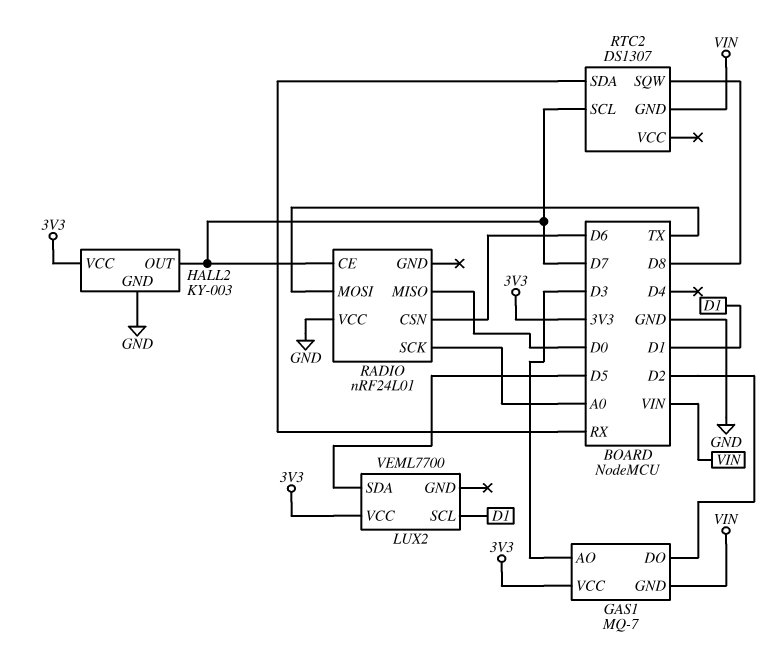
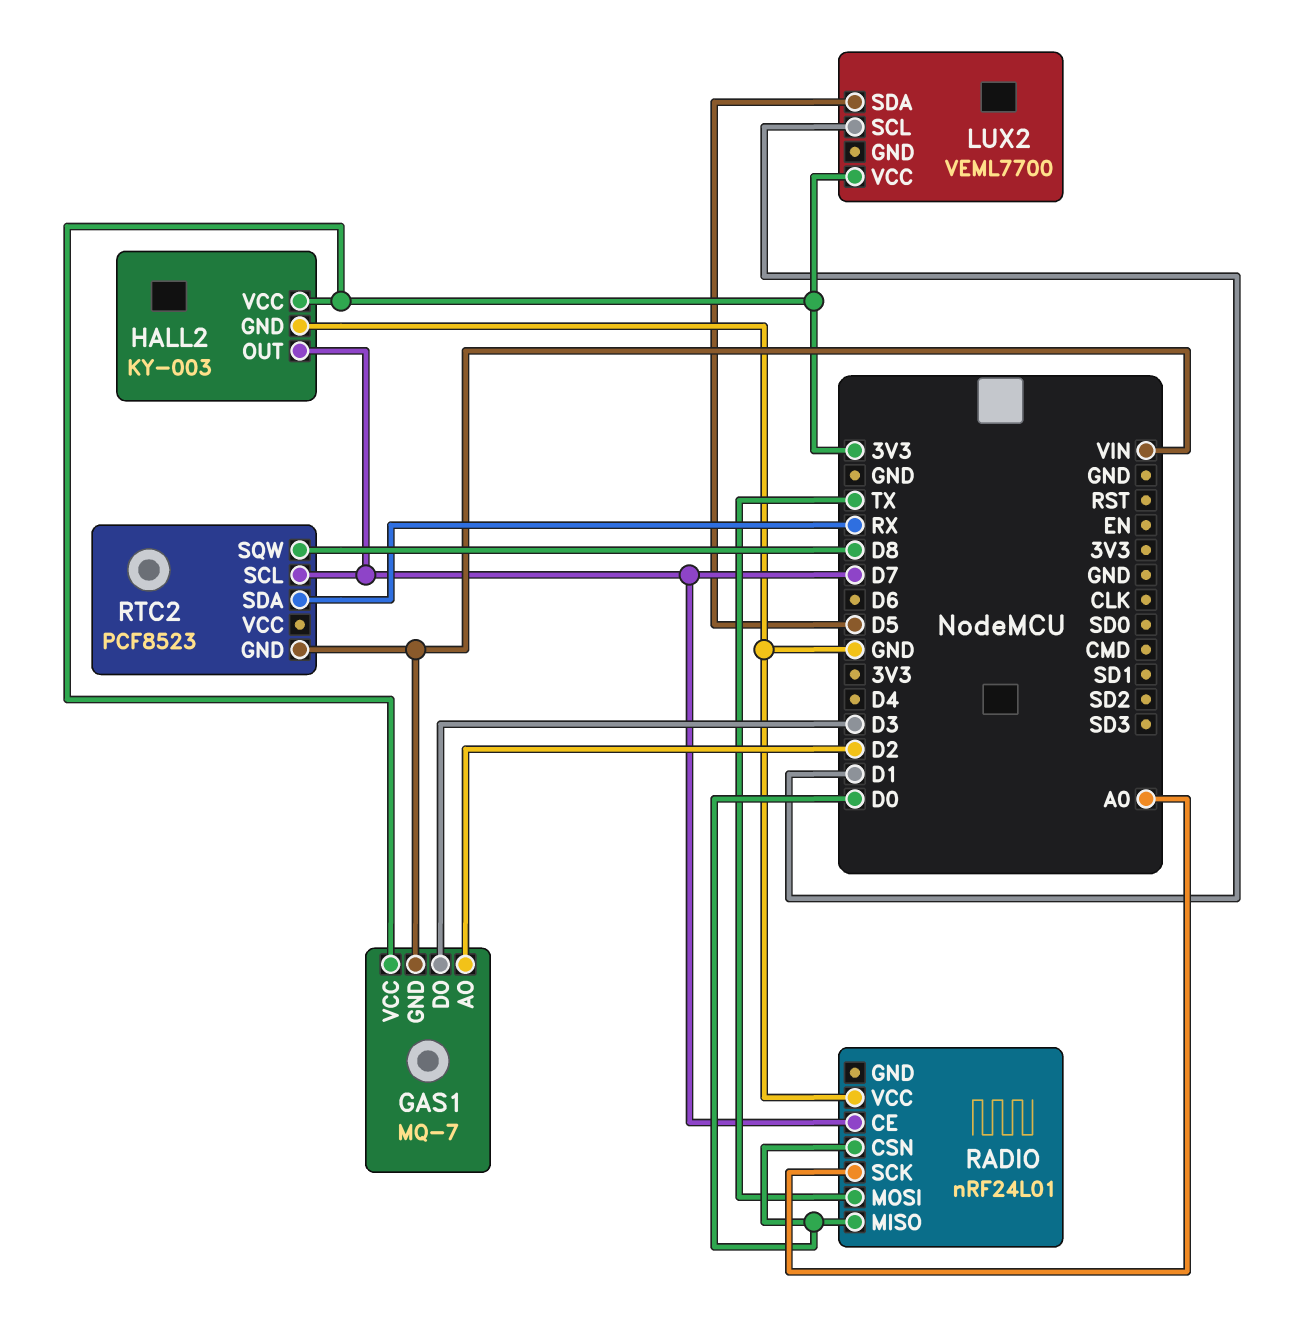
GAS1 pin AO: D3 -> D2
GAS1 pin DO: D2 -> D3
RADIO pin CSN: D6 -> D0
RTC2: DS1307 -> PCF8523

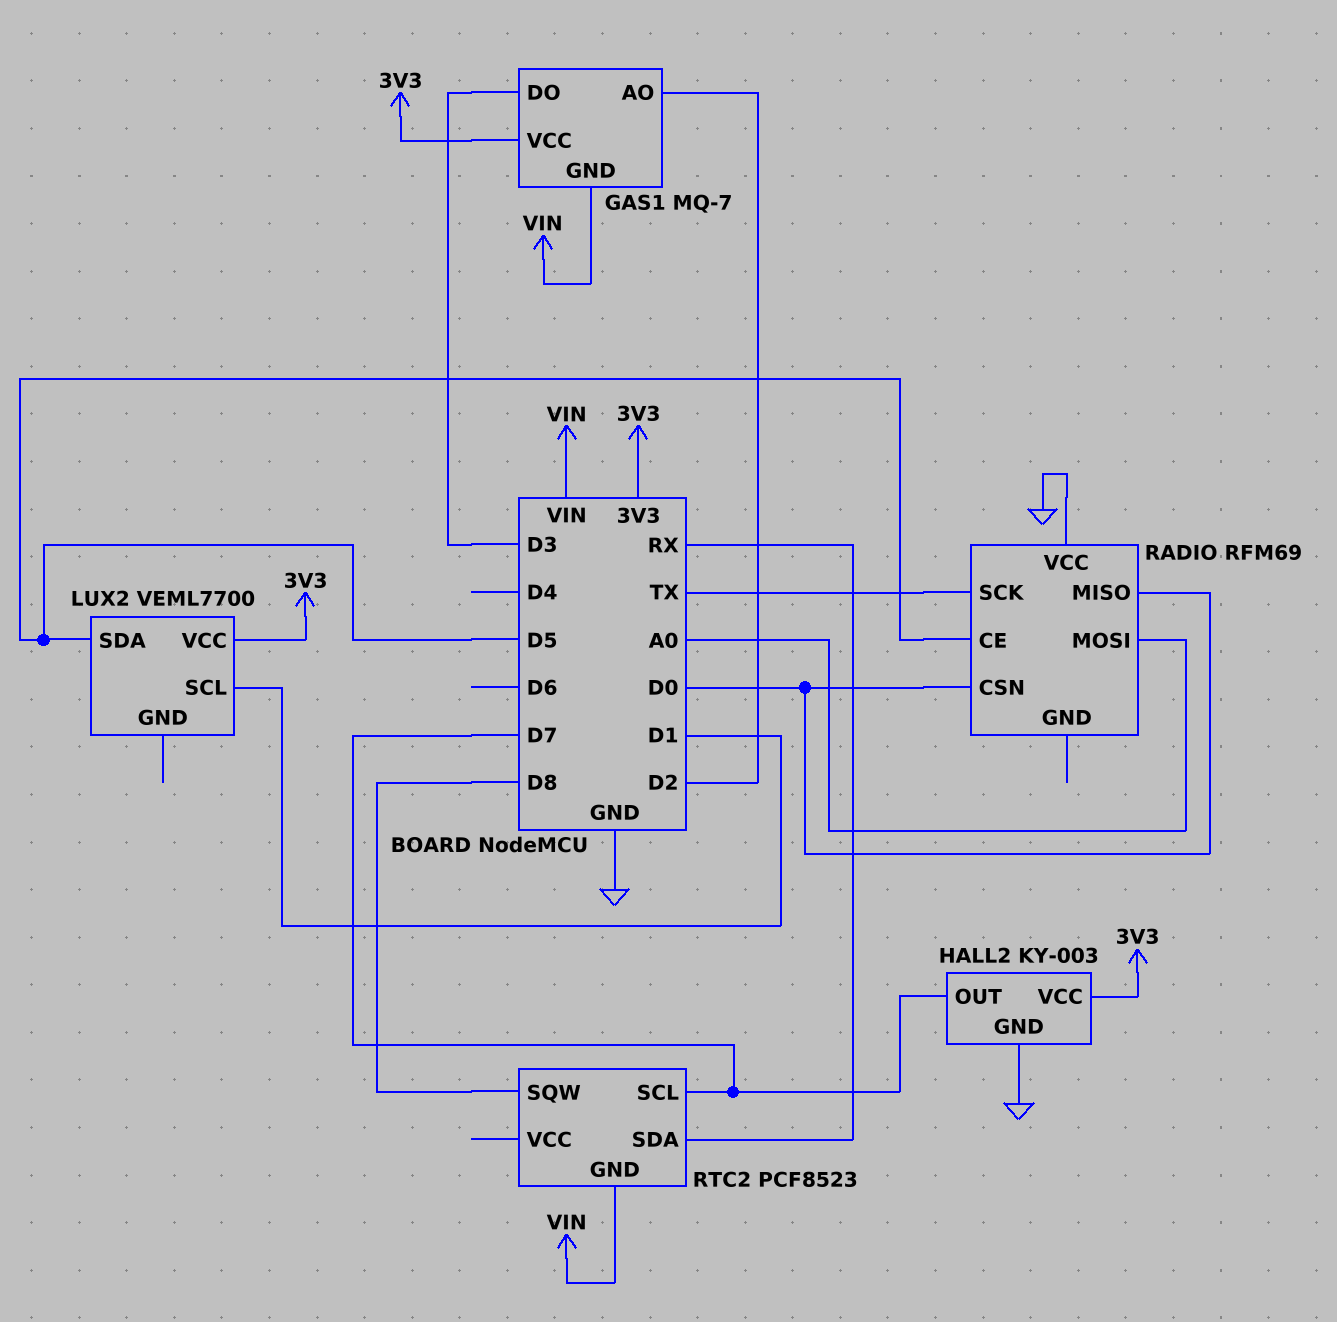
RADIO: nRF24L01 -> RFM69
RADIO pin CE: D7 -> D5
RADIO pin MOSI: TX -> A0
RADIO pin SCK: A0 -> TX

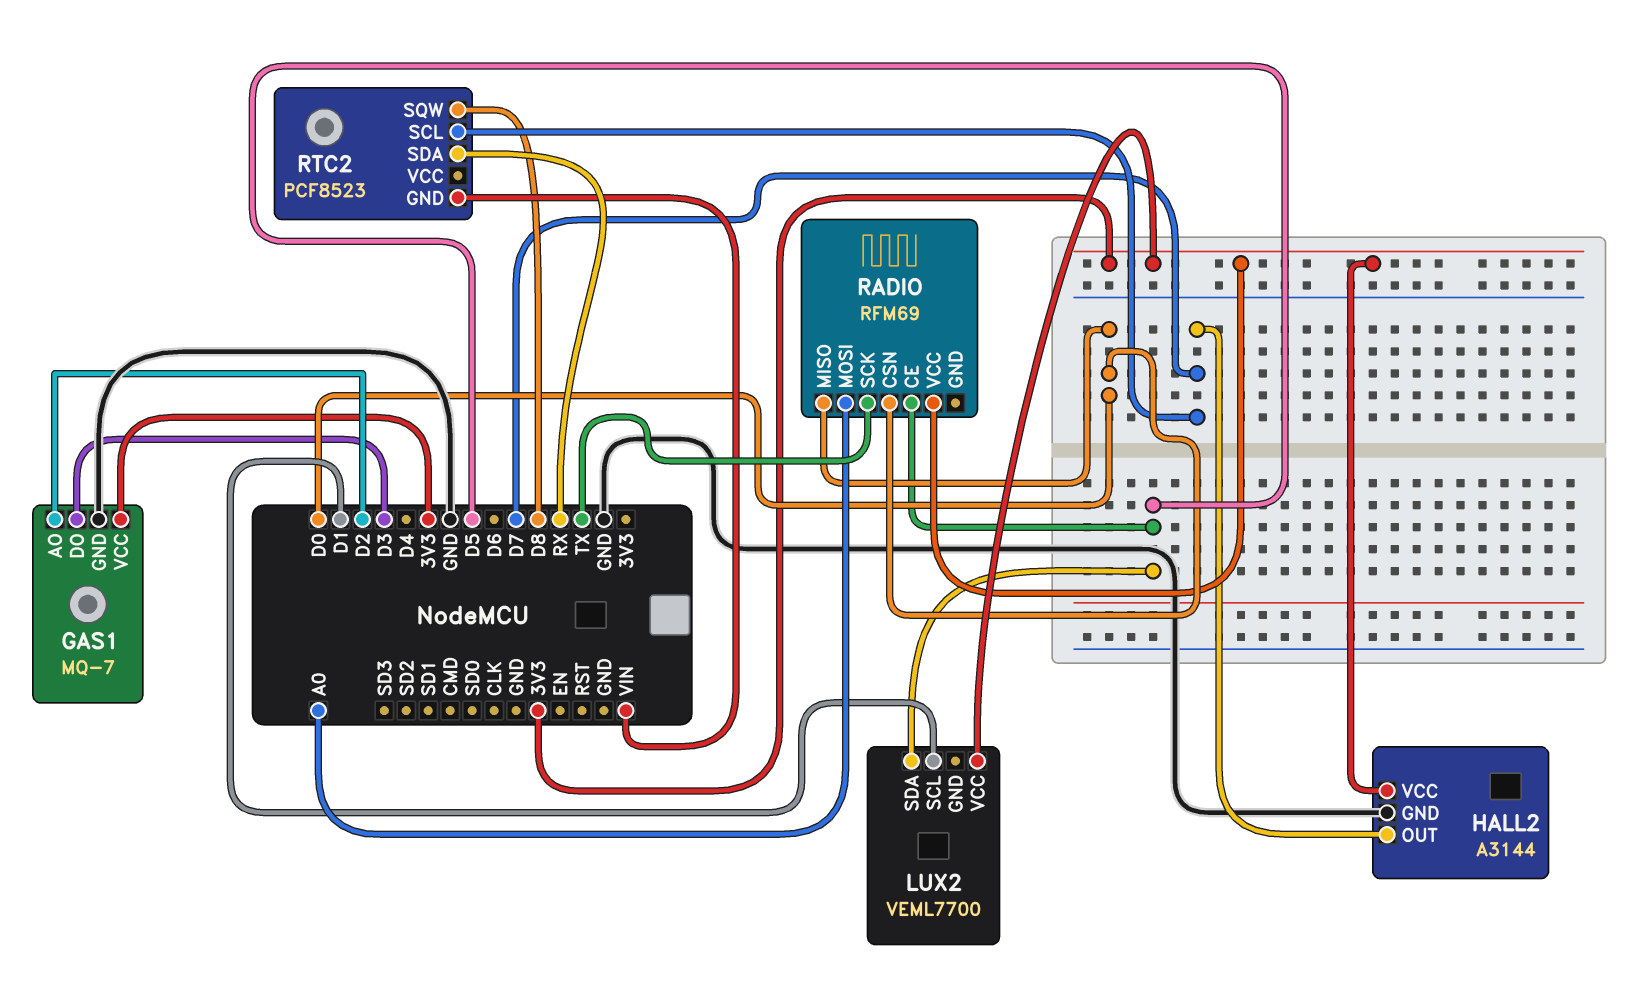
GAS1 pin GND: VIN -> GND
HALL2: KY-003 -> A3144
RADIO pin VCC: GND -> 3V3

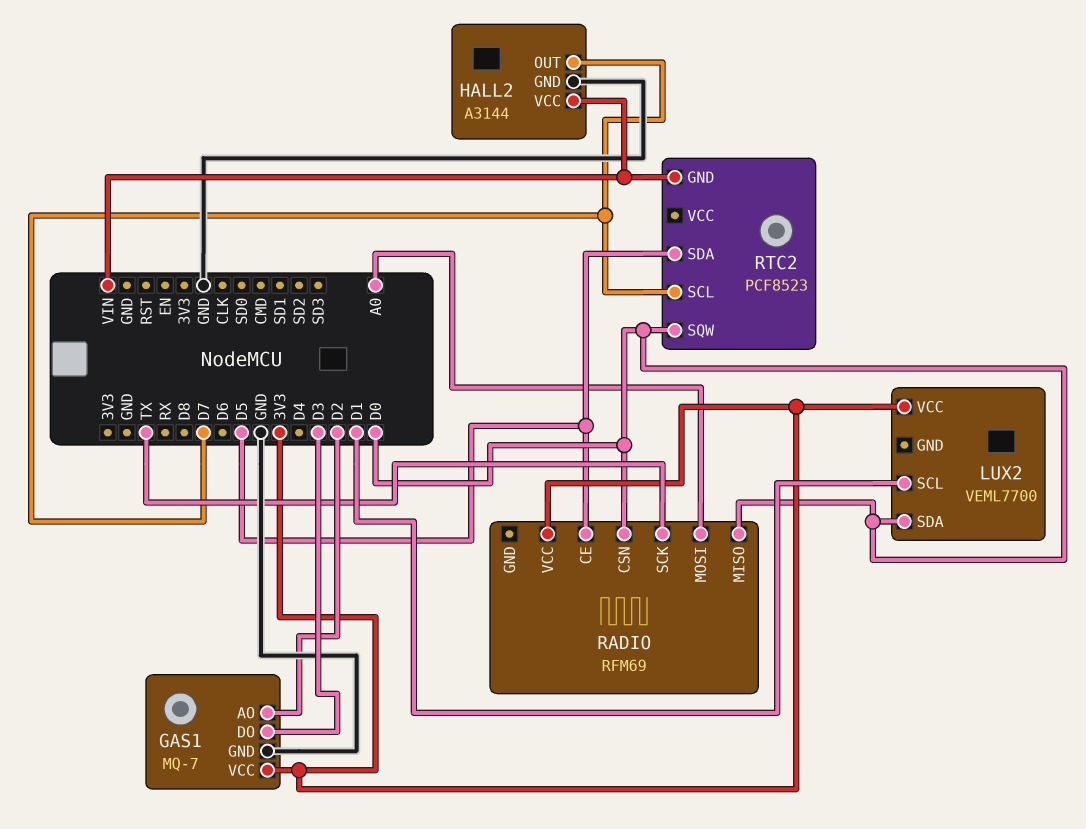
HALL2 pin VCC: 3V3 -> VIN
LUX2 pin SDA: D5 -> D0
RTC2 pin SDA: RX -> D5
RTC2 pin SQW: D8 -> D0

